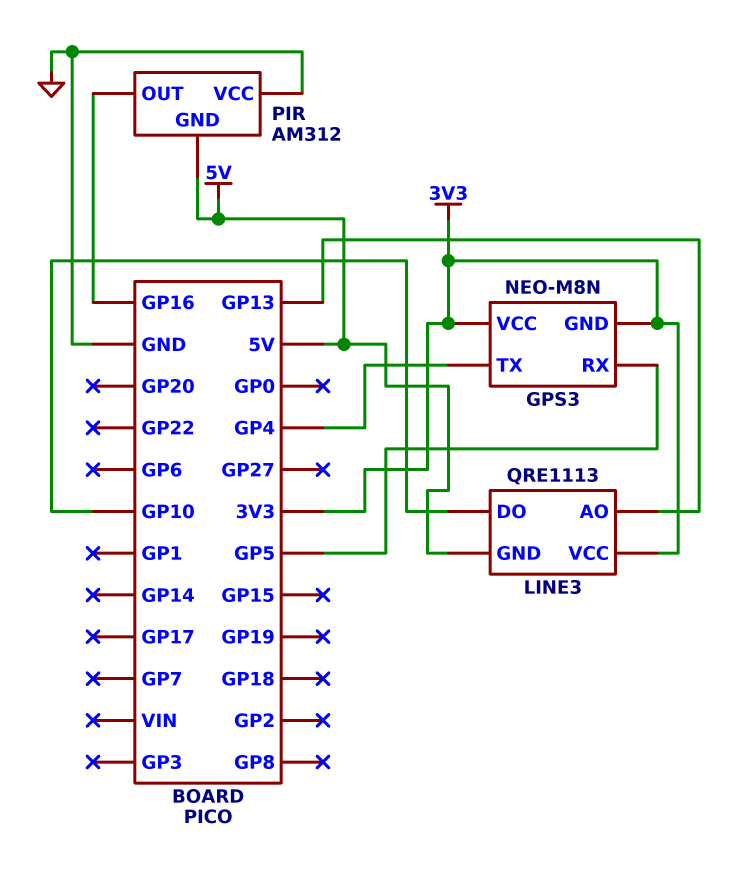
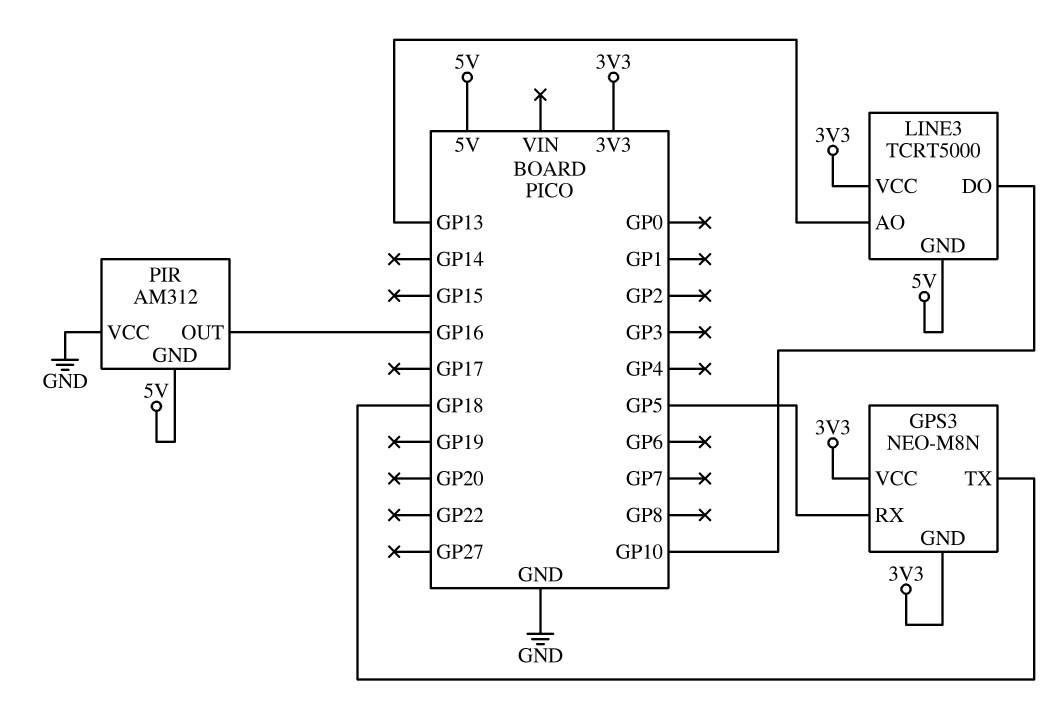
GPS3 pin TX: GP4 -> GP18
LINE3: QRE1113 -> TCRT5000

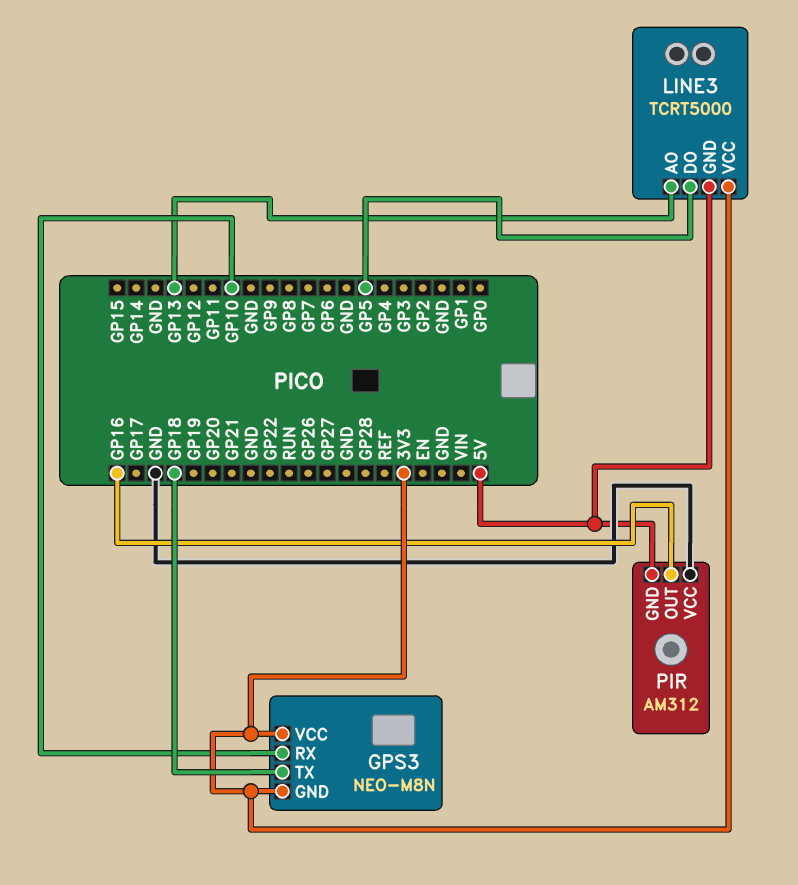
GPS3 pin RX: GP5 -> GP10
LINE3 pin DO: GP10 -> GP5

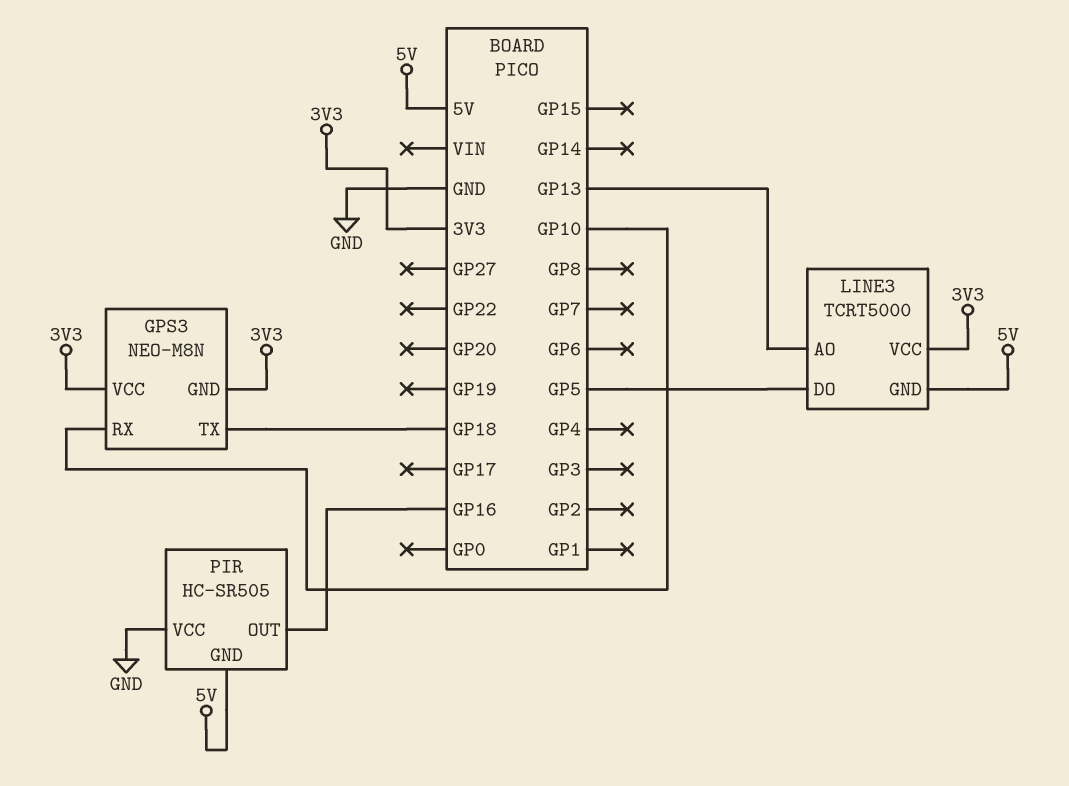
PIR: AM312 -> HC-SR505

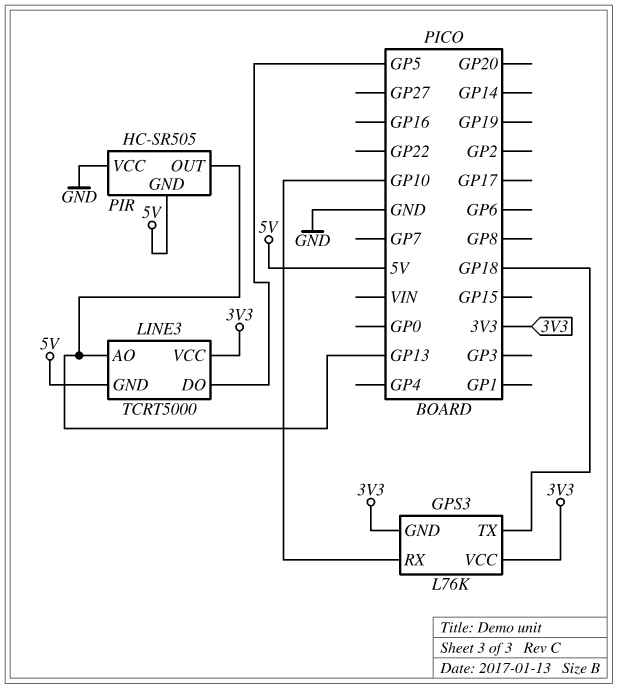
GPS3: NEO-M8N -> L76K
PIR pin OUT: GP16 -> GP13

